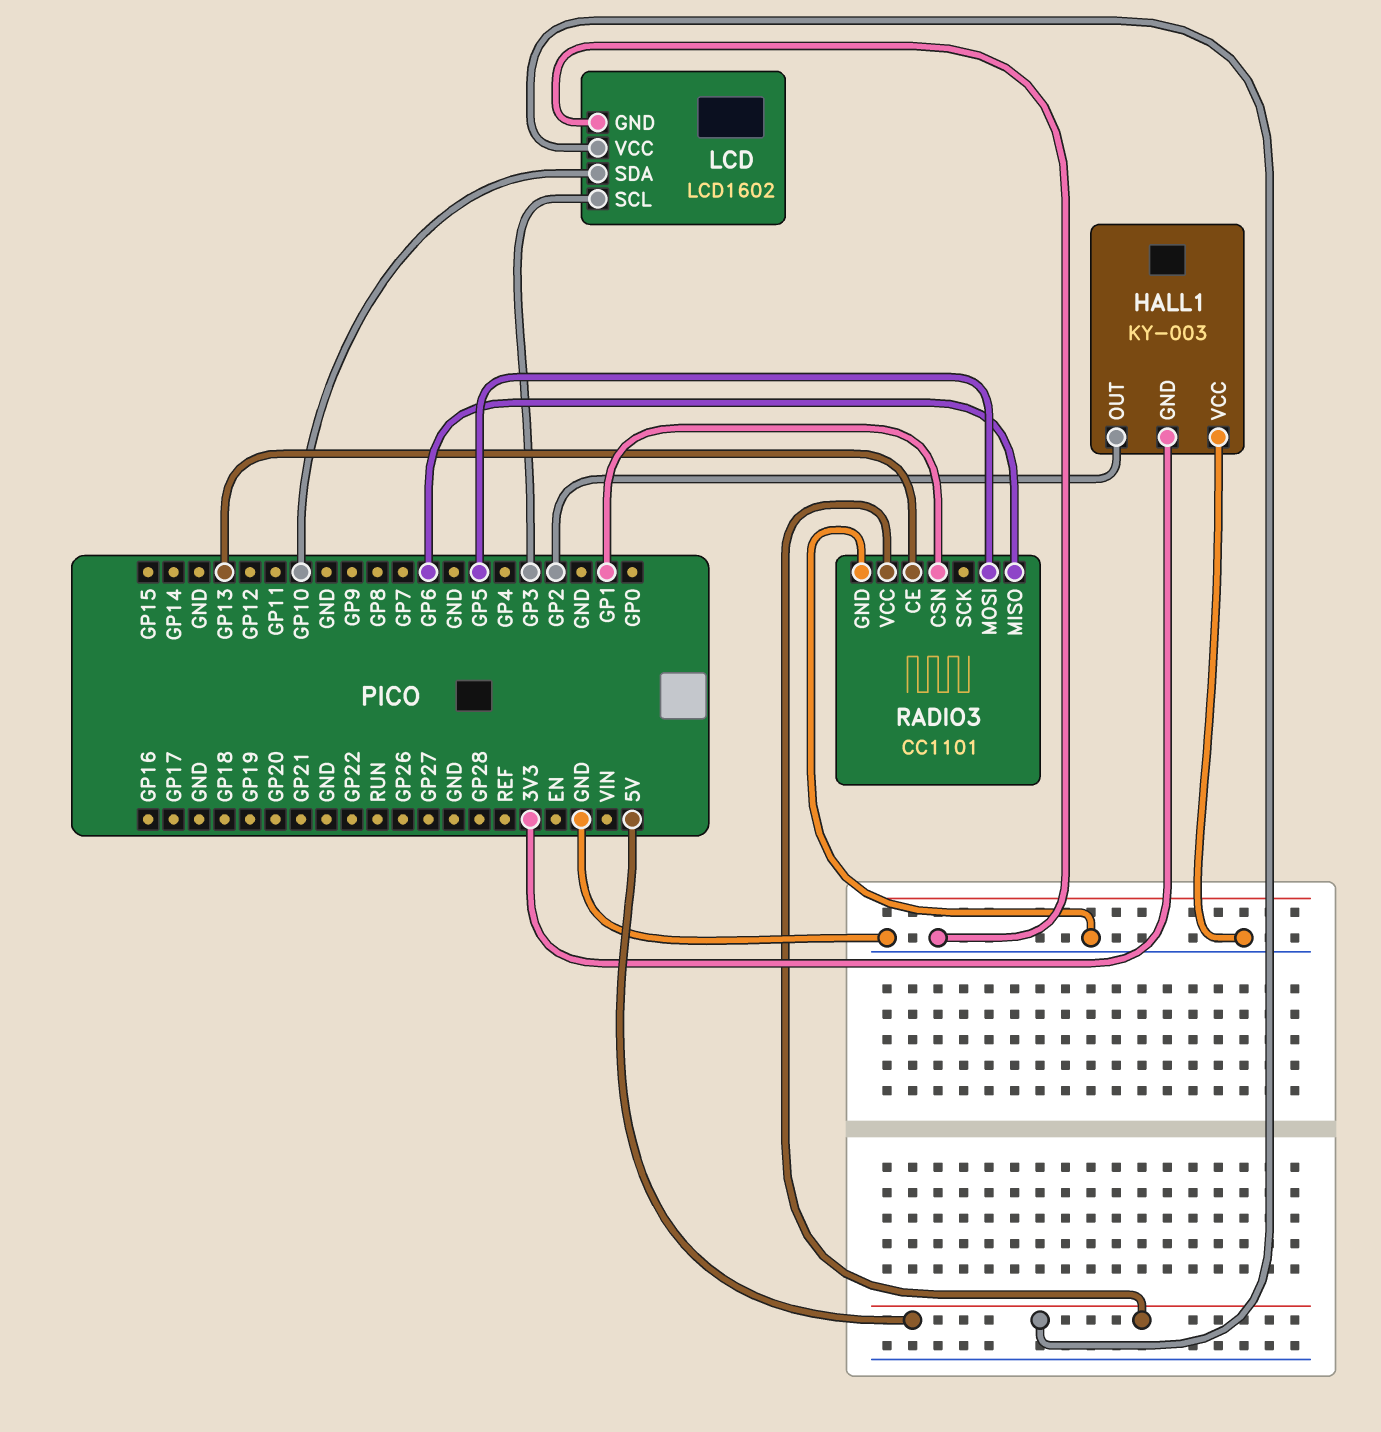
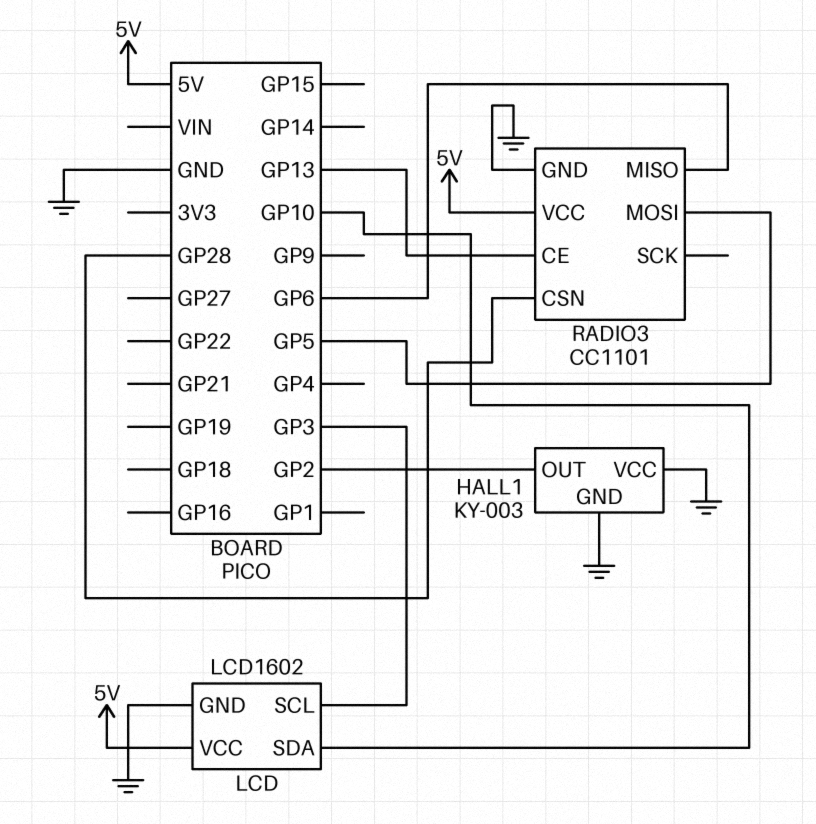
HALL1 pin GND: 3V3 -> GND
RADIO3 pin CSN: GP1 -> GP28

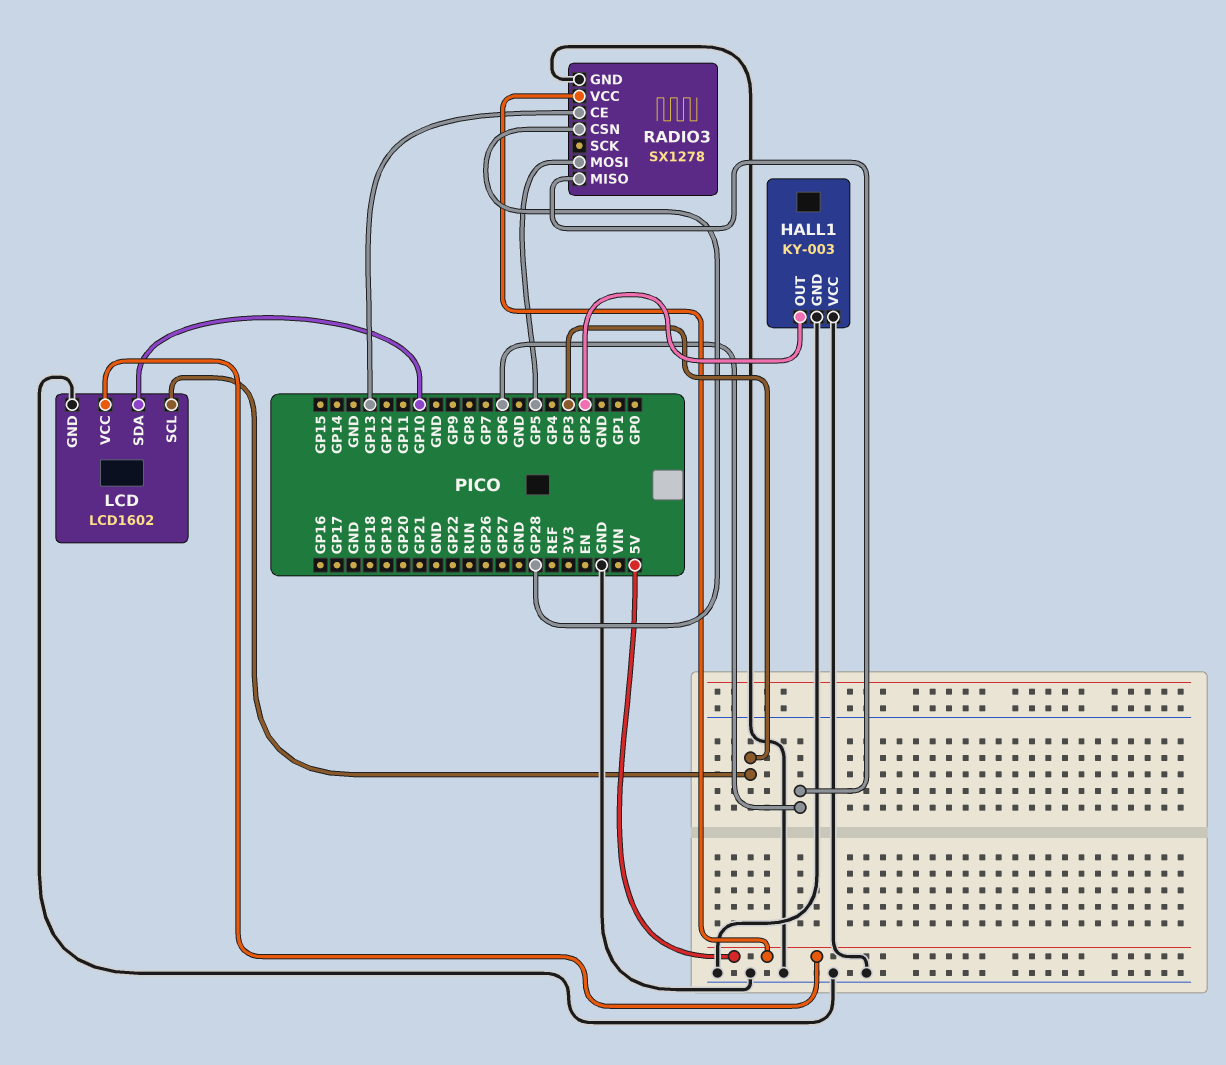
RADIO3: CC1101 -> SX1278

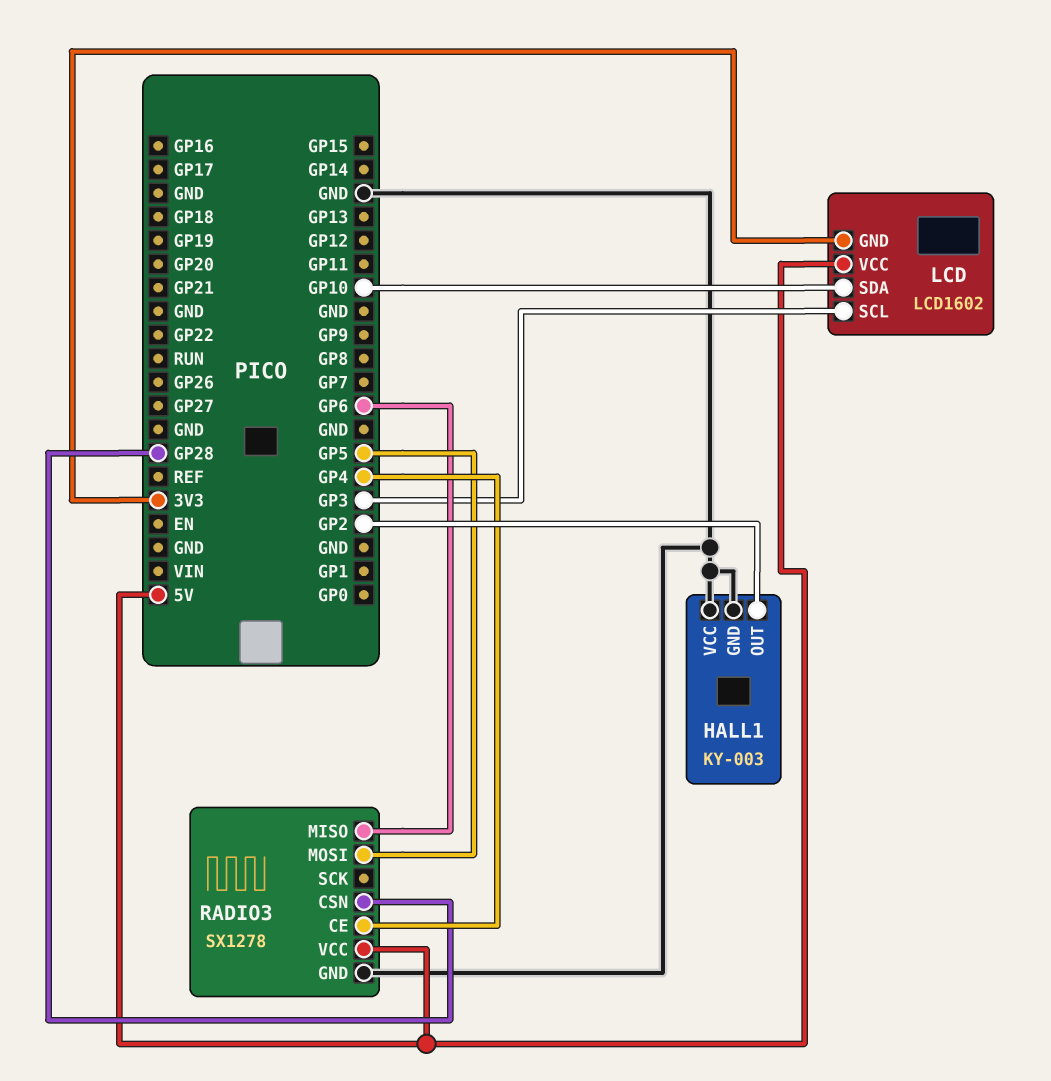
LCD pin GND: GND -> 3V3
RADIO3 pin CE: GP13 -> GP4

